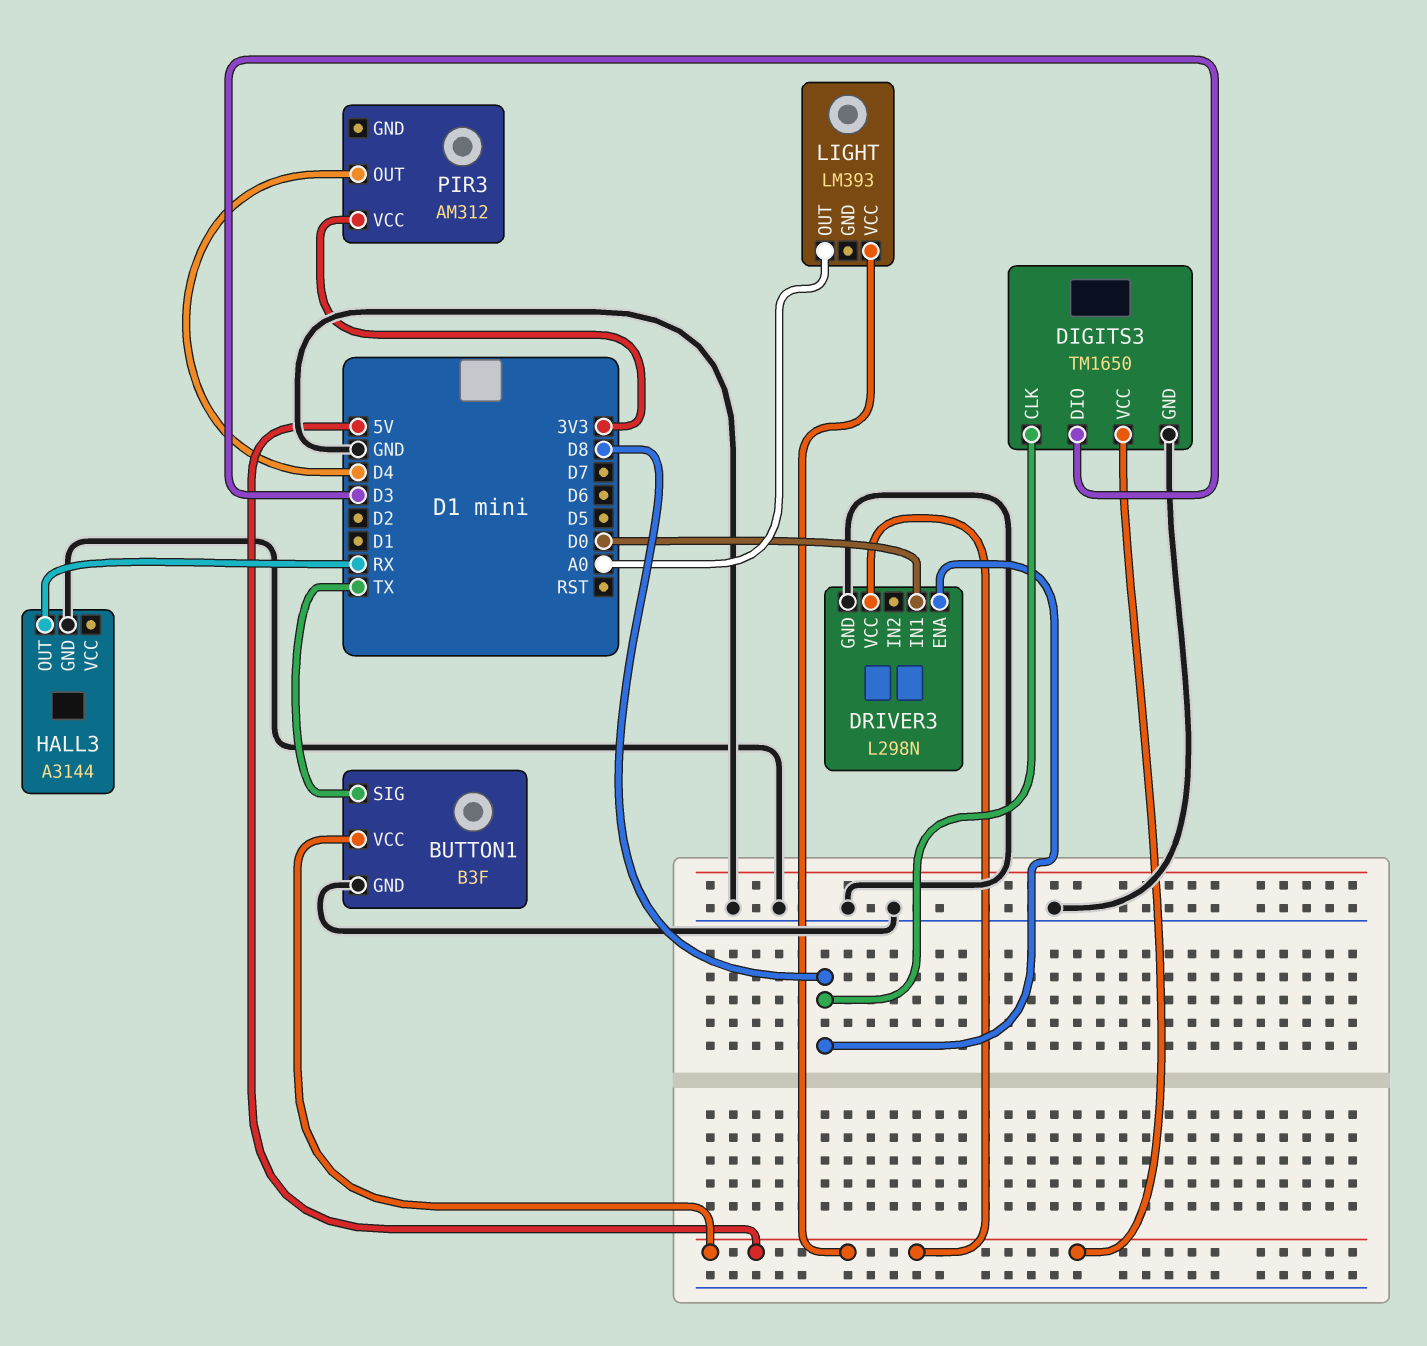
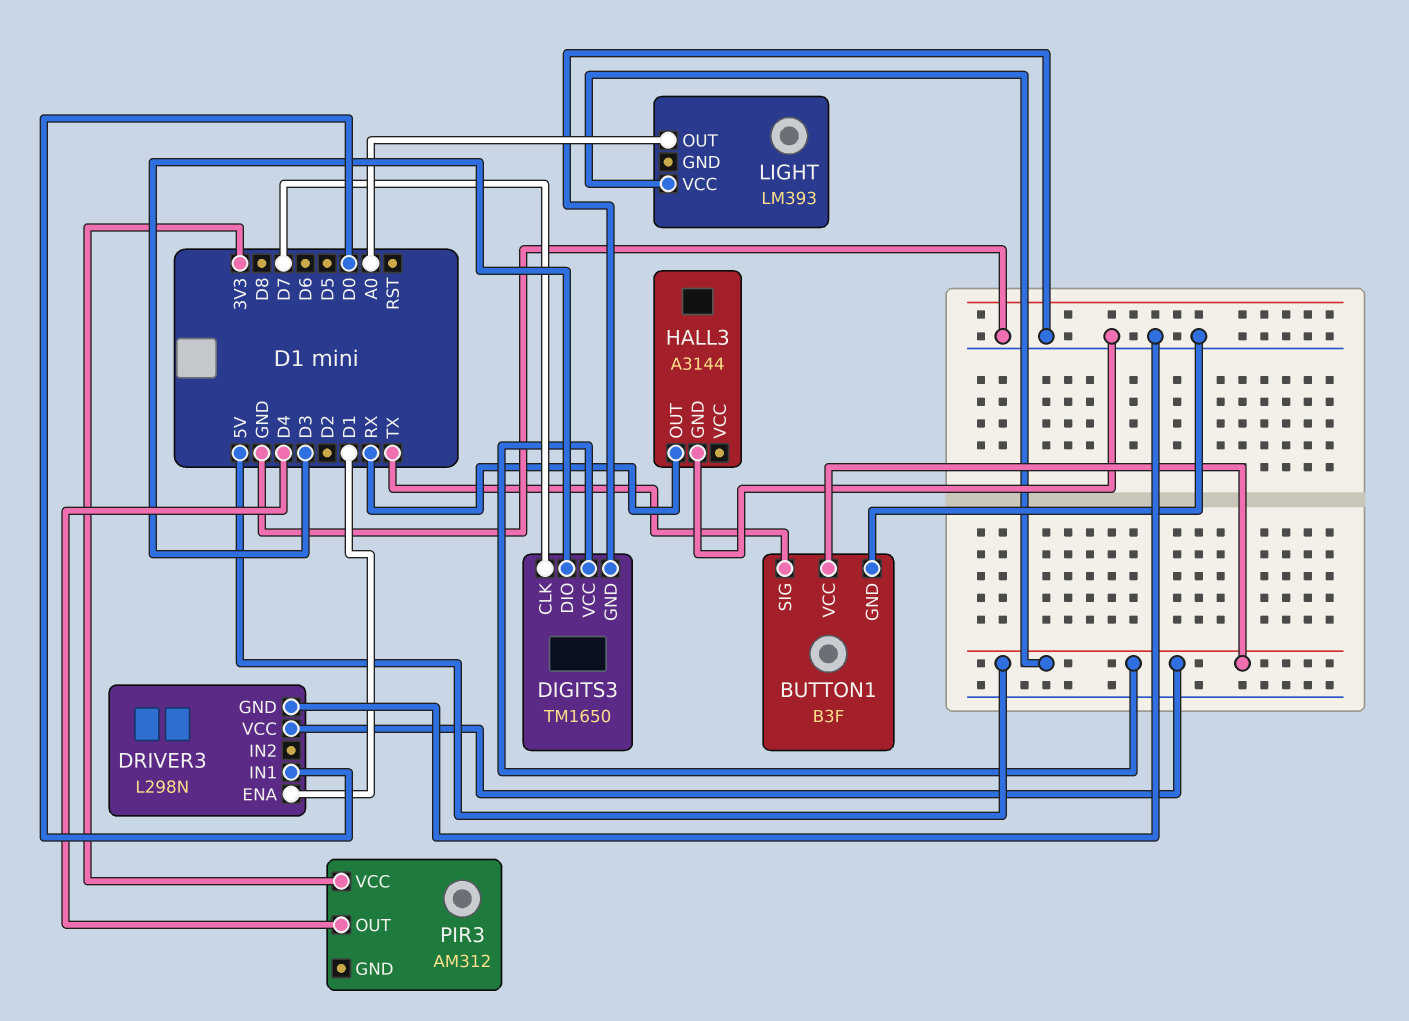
DIGITS3 pin CLK: D8 -> D7
DRIVER3 pin ENA: D8 -> D1

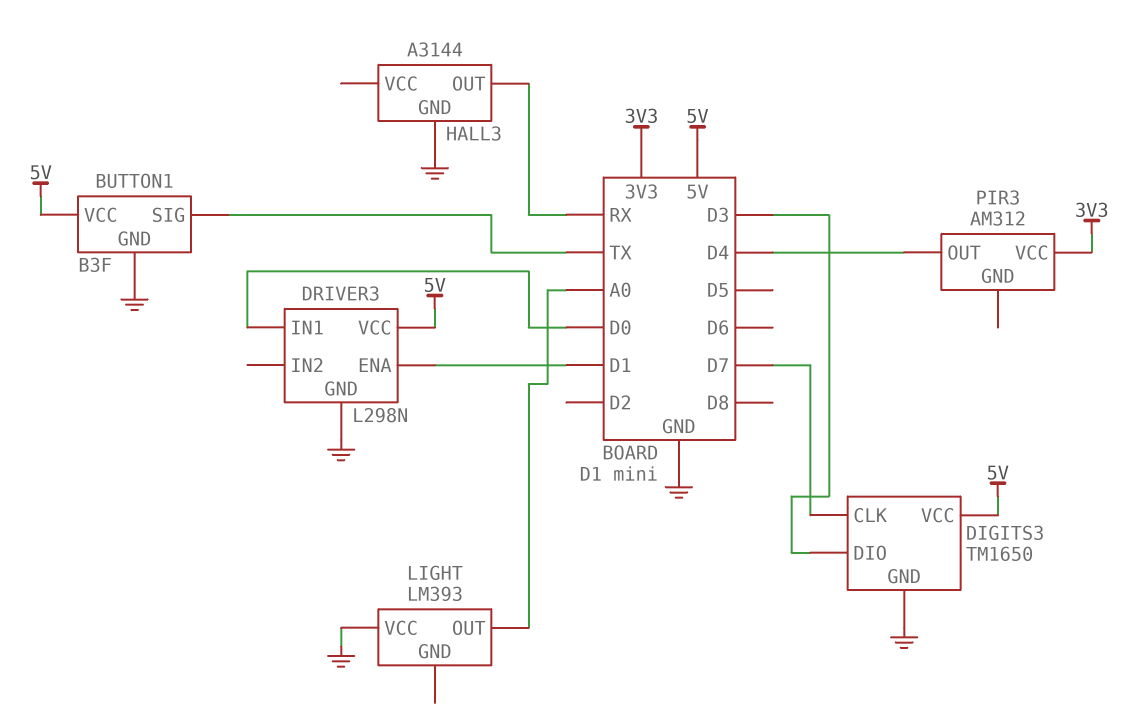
LIGHT pin VCC: 5V -> GND

